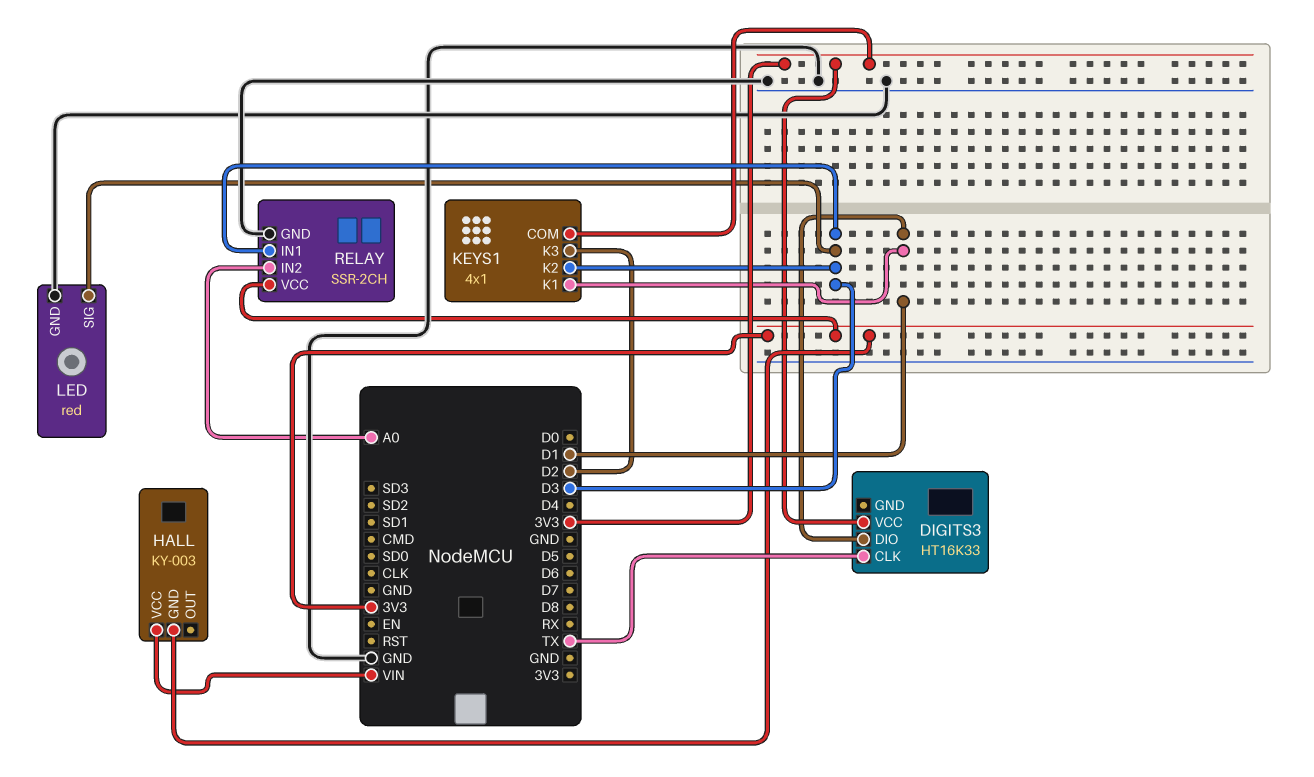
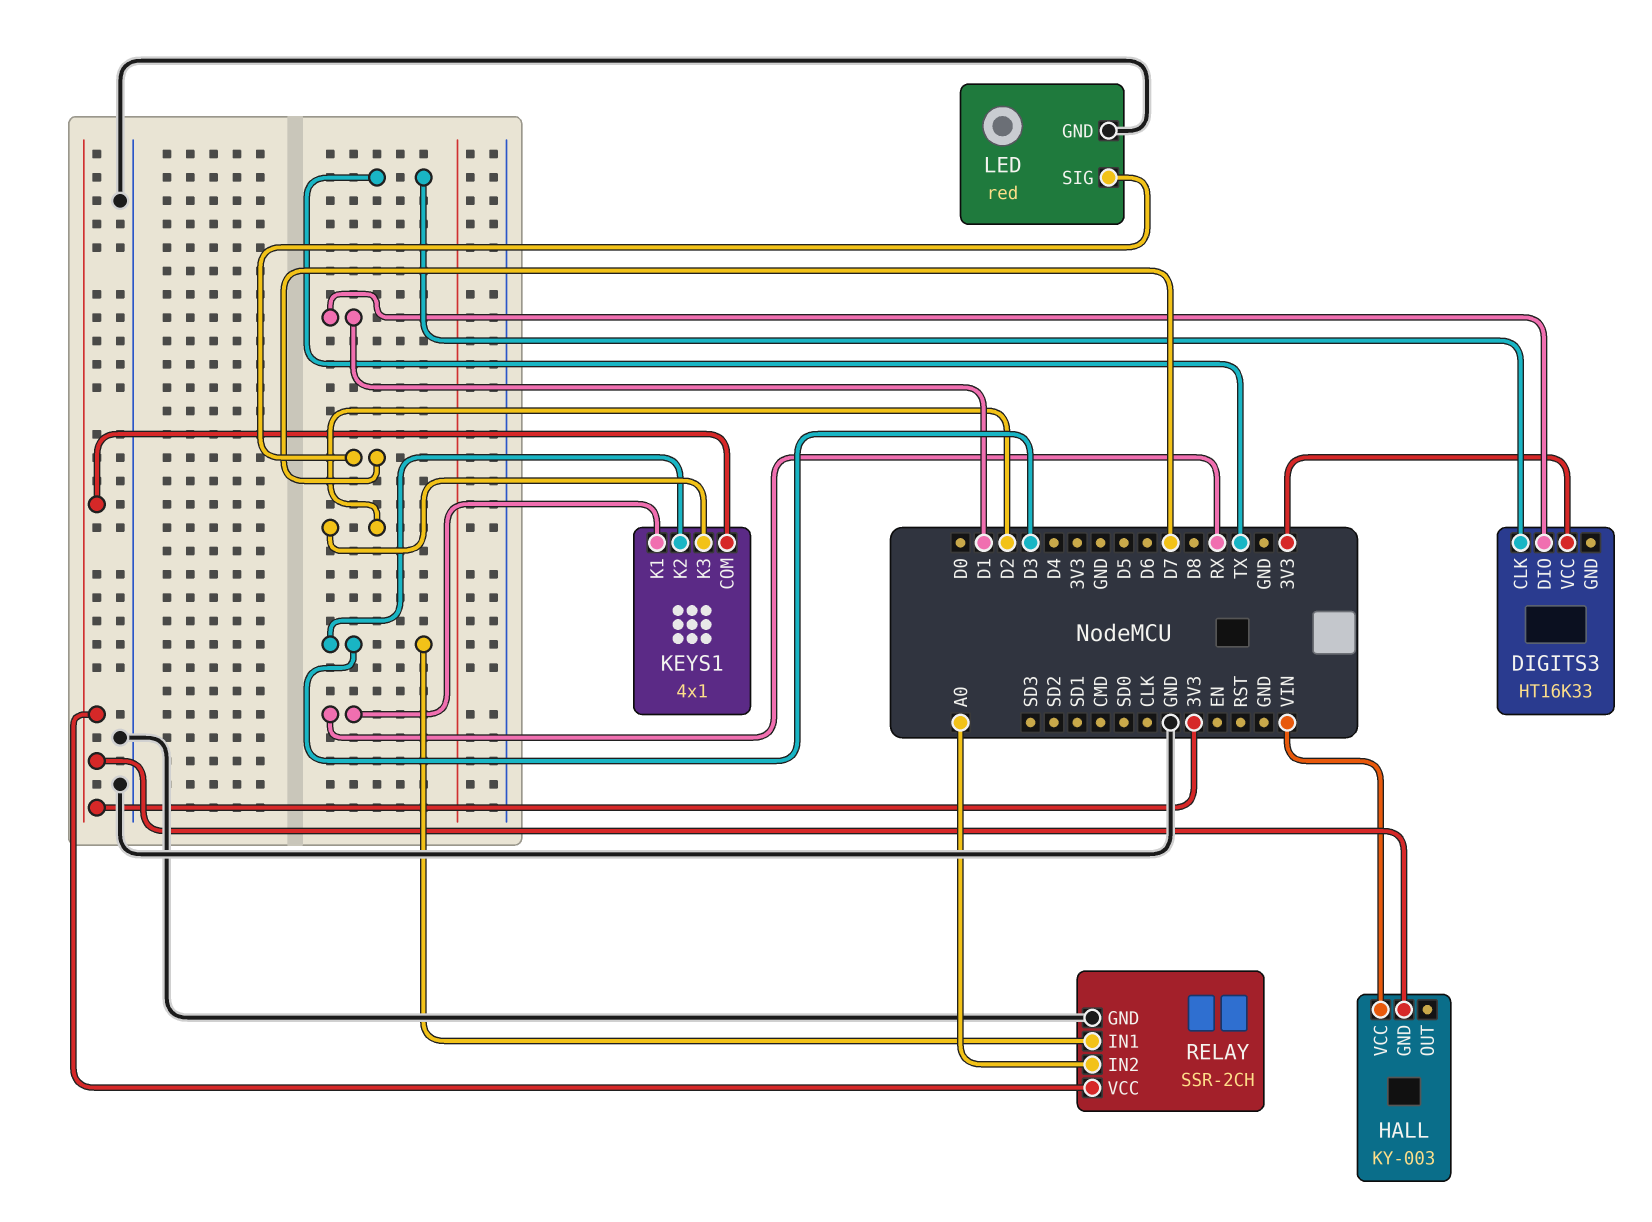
KEYS1 pin K1: D1 -> RX
LED pin SIG: D3 -> D7

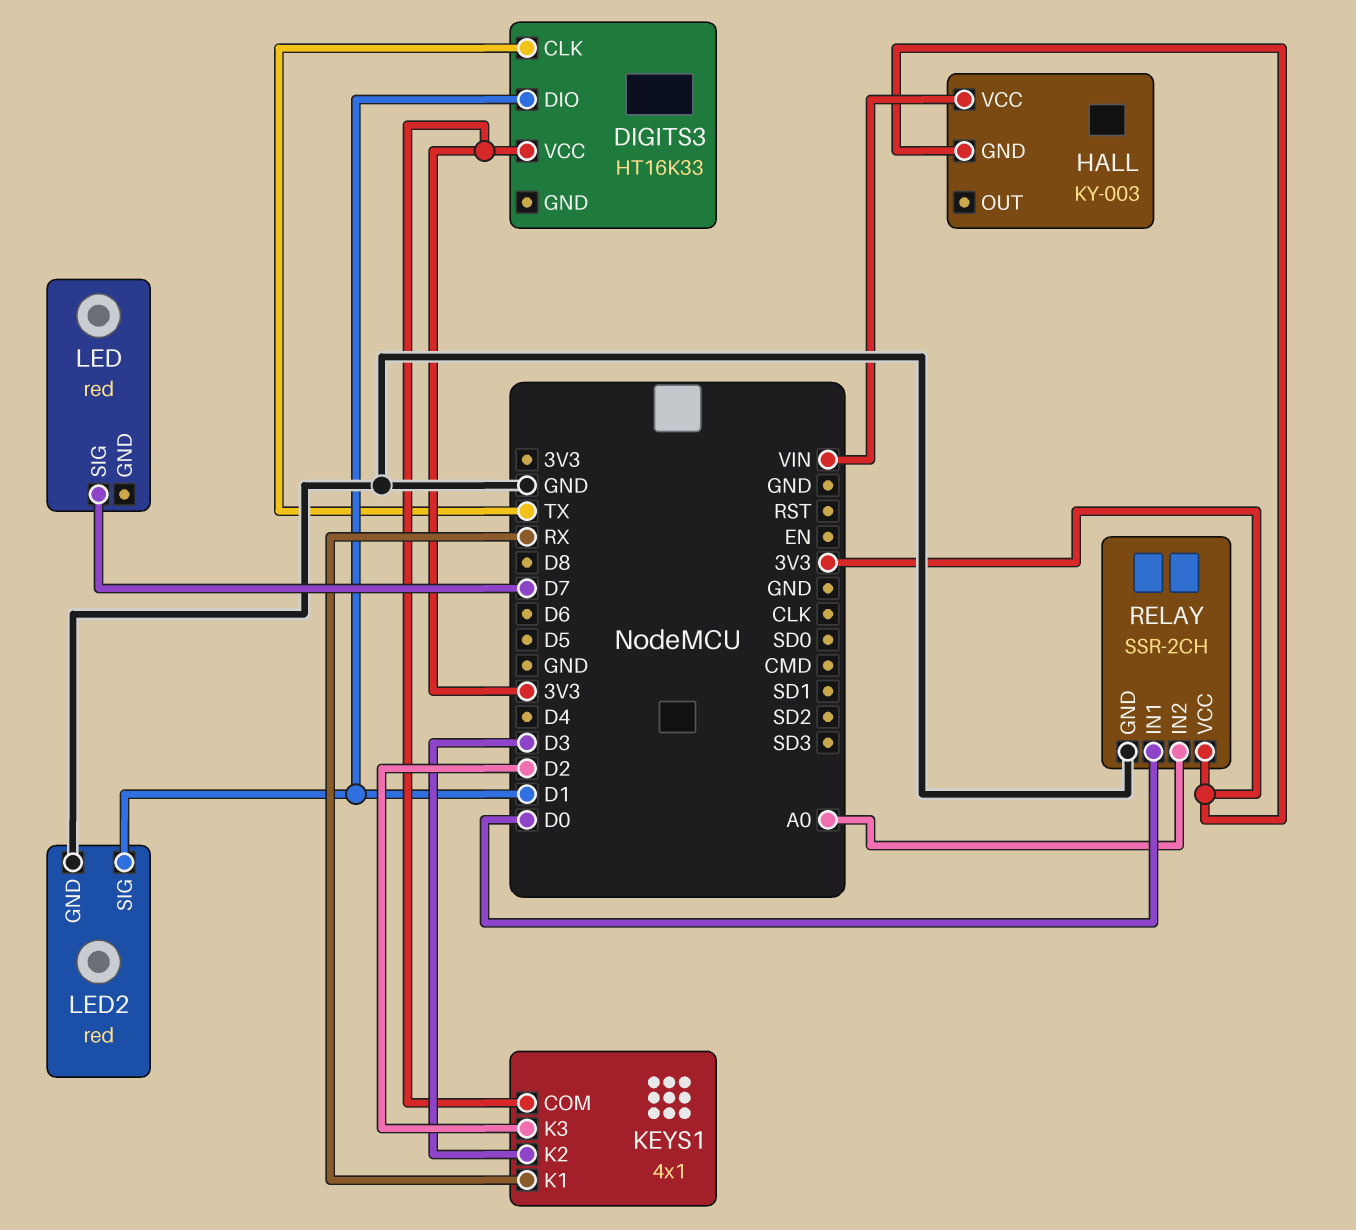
LED pin GND: GND -> none
LED2: none -> red
LED2 pin GND: none -> GND
LED2 pin SIG: none -> D1
RELAY pin IN1: D3 -> D0

